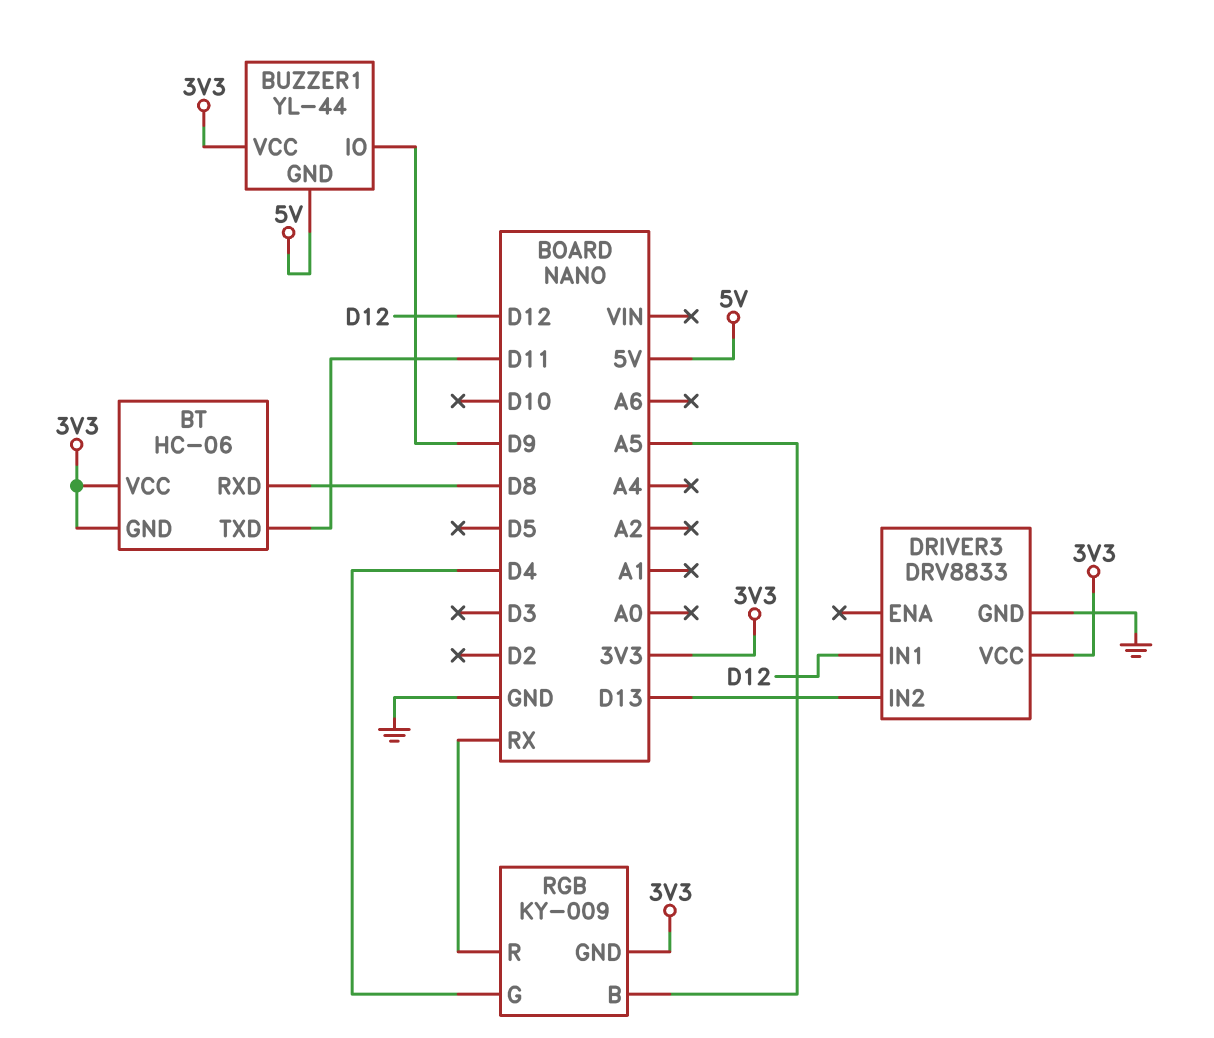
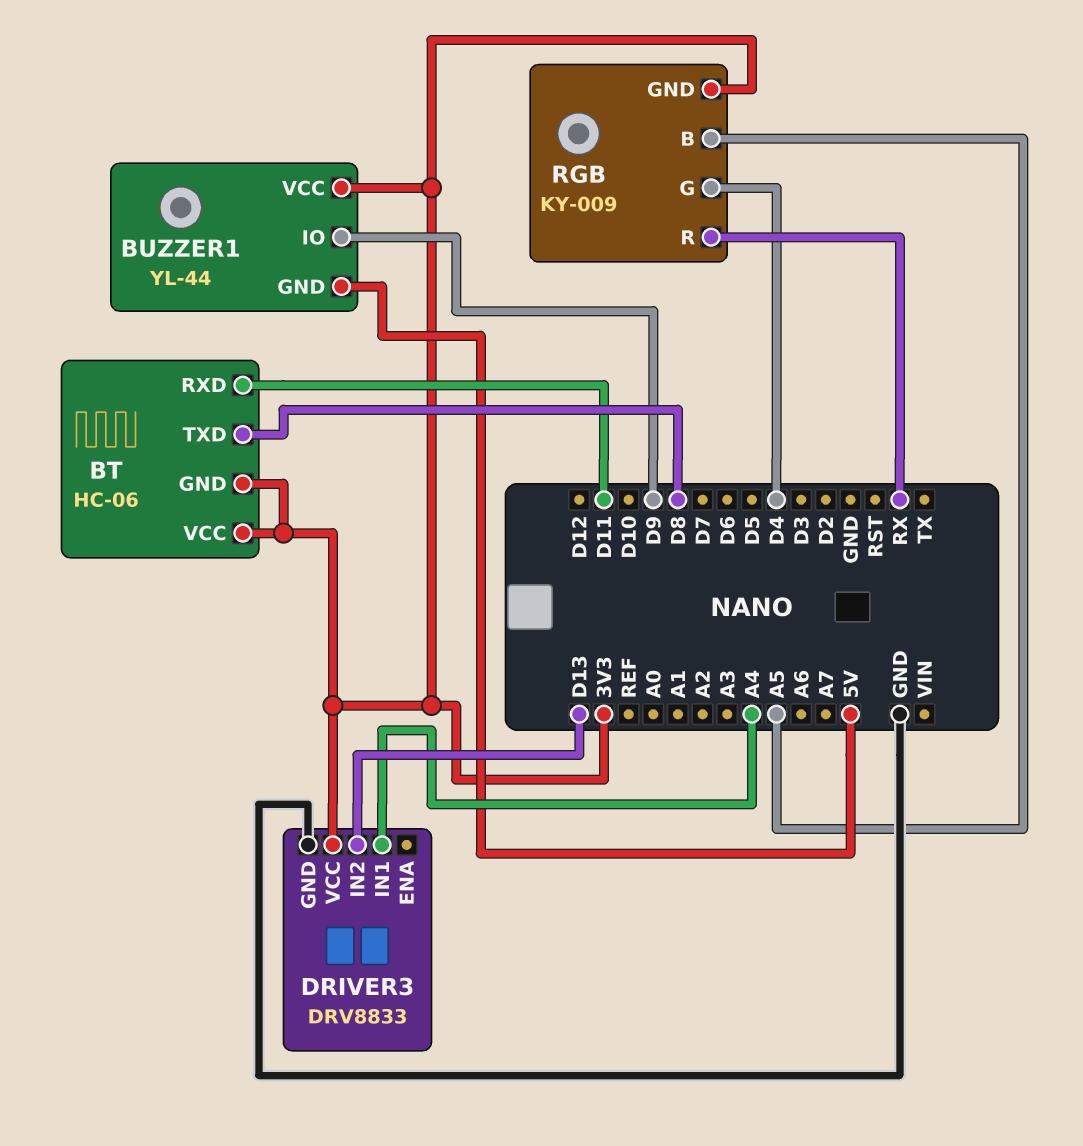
BT pin RXD: D8 -> D11
BT pin TXD: D11 -> D8
DRIVER3 pin IN1: D12 -> A4

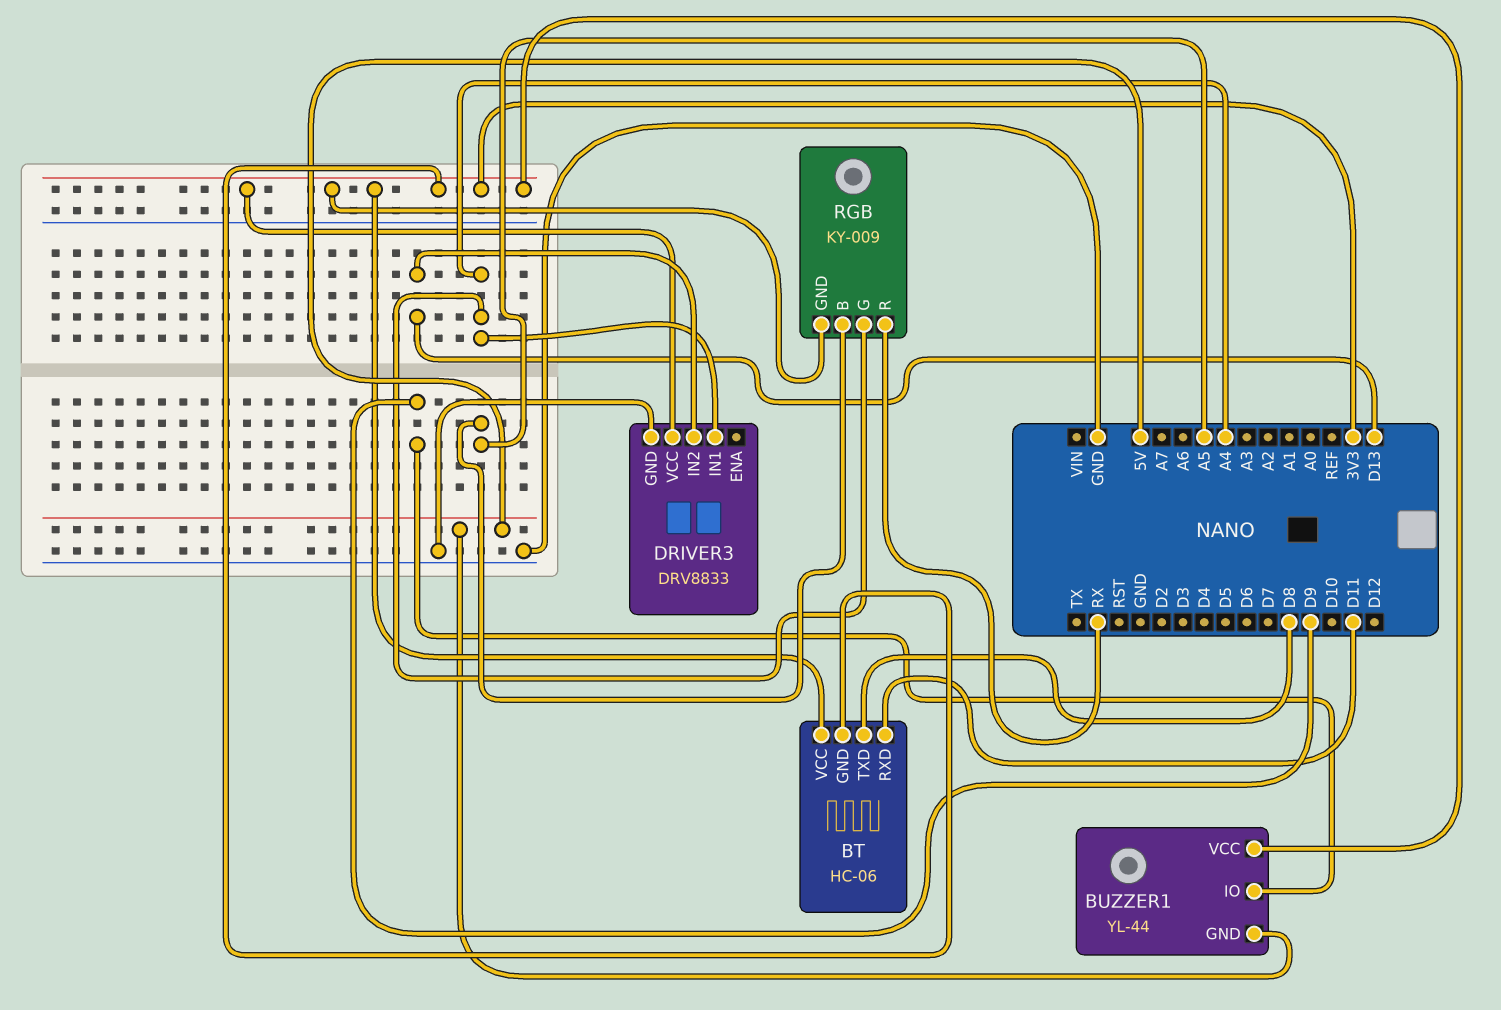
RGB pin G: D4 -> A4

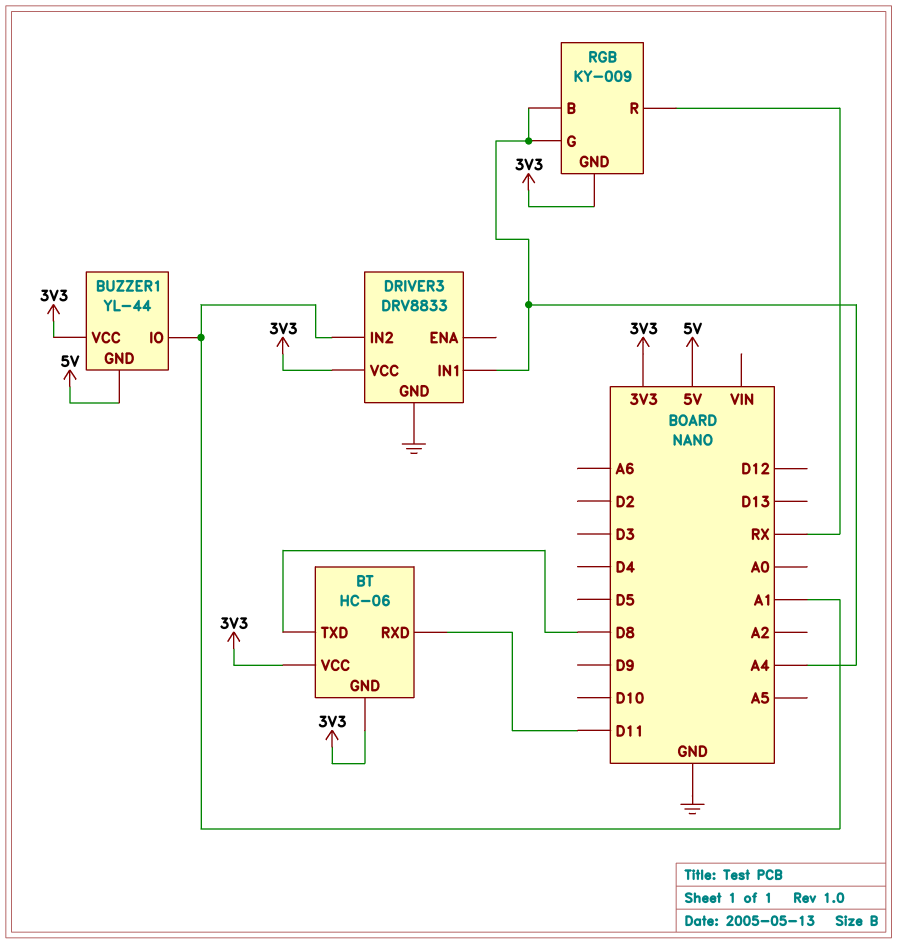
BUZZER1 pin IO: D9 -> A1
DRIVER3 pin IN2: D13 -> A1
RGB pin B: A5 -> A4

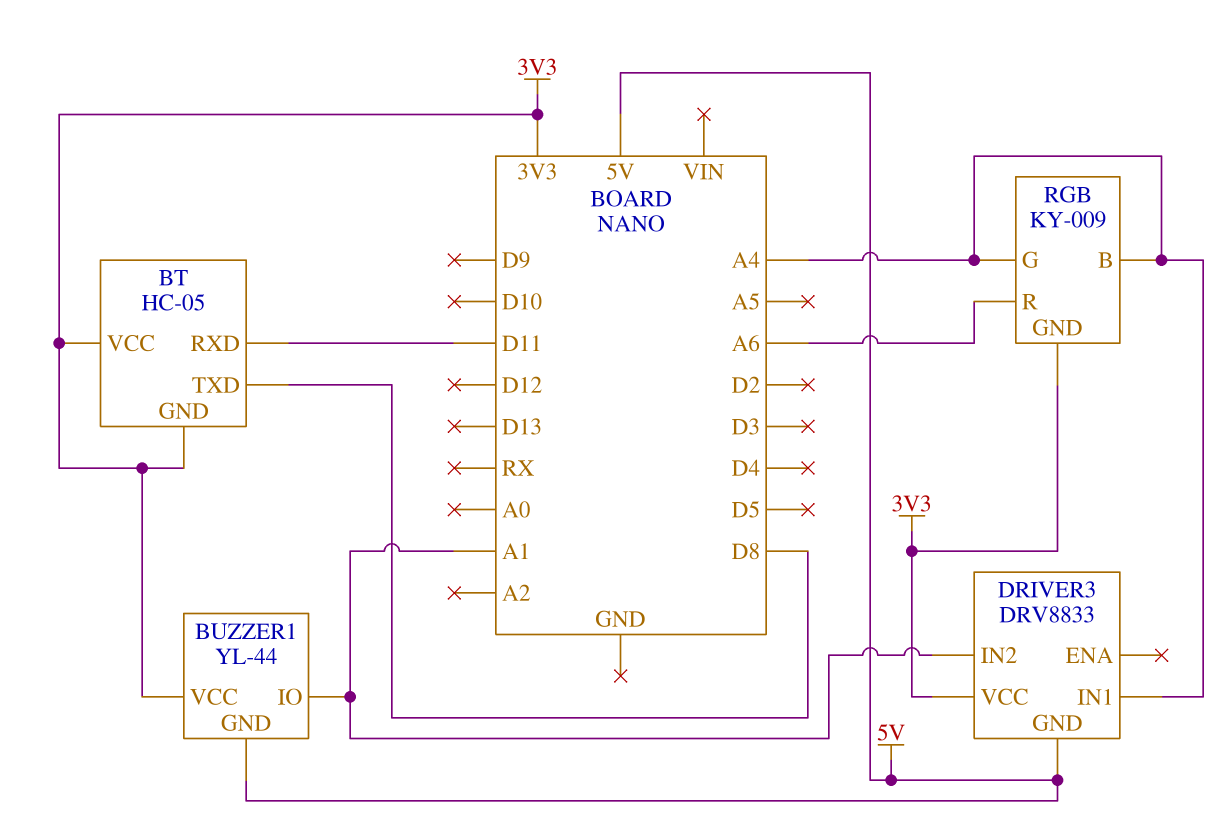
BT: HC-06 -> HC-05
DRIVER3 pin GND: GND -> 5V
RGB pin R: RX -> A6

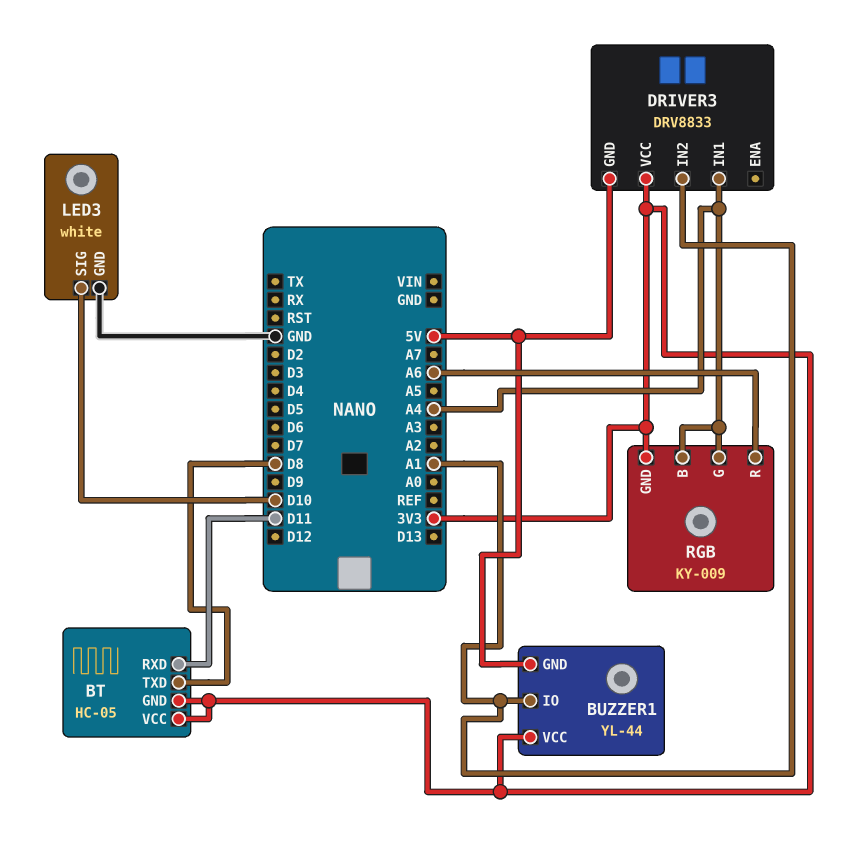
LED3: none -> white
LED3 pin GND: none -> GND
LED3 pin SIG: none -> D10

